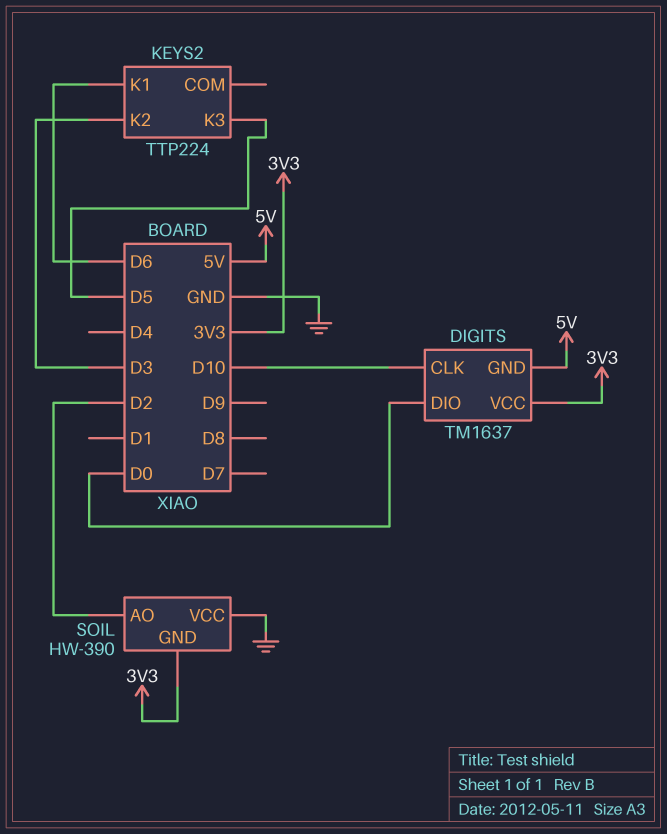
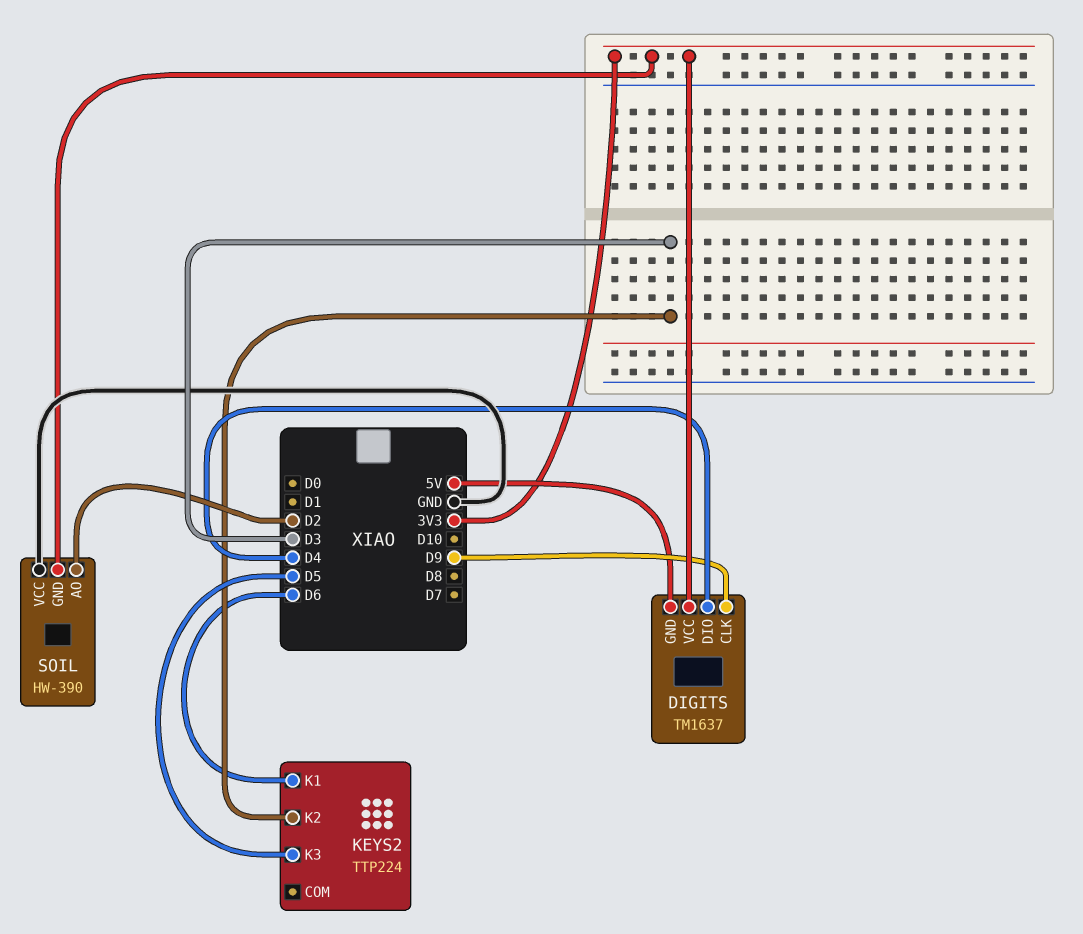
DIGITS pin CLK: D10 -> D9
DIGITS pin DIO: D0 -> D4

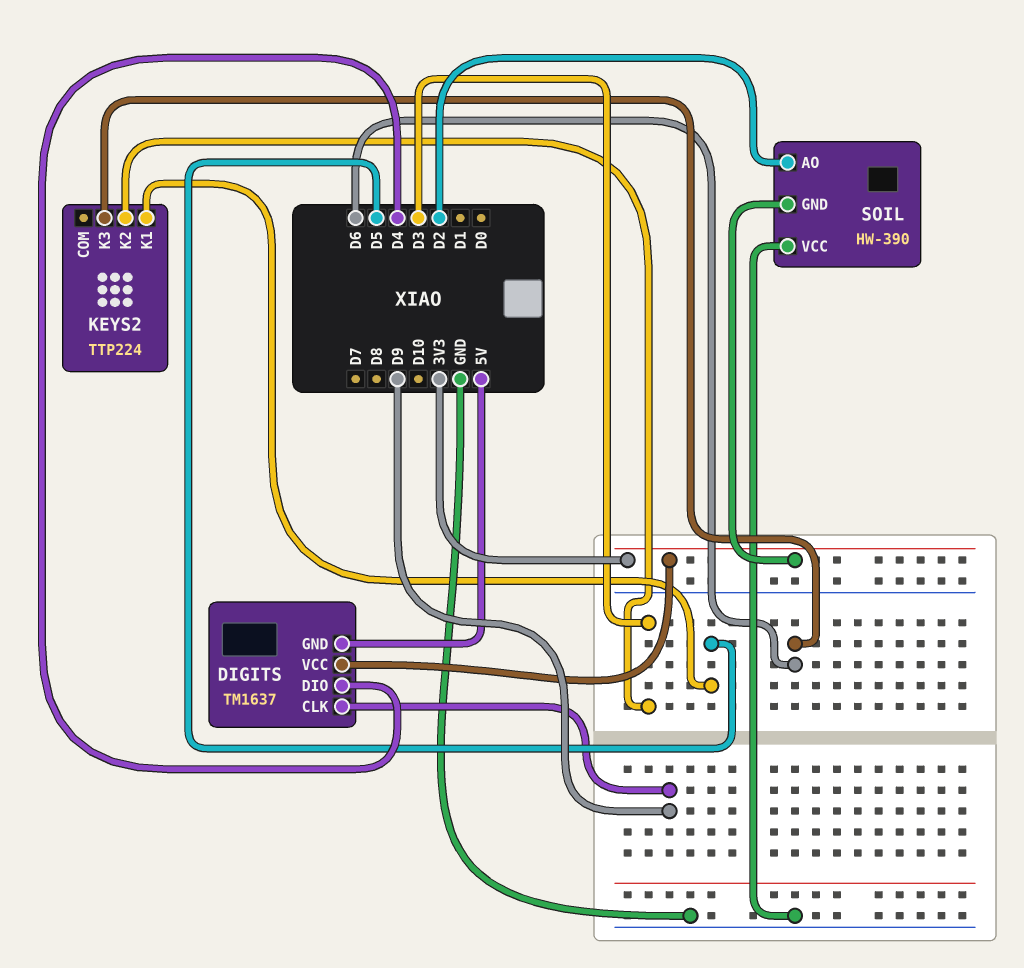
KEYS2 pin K1: D6 -> D5
KEYS2 pin K3: D5 -> D6

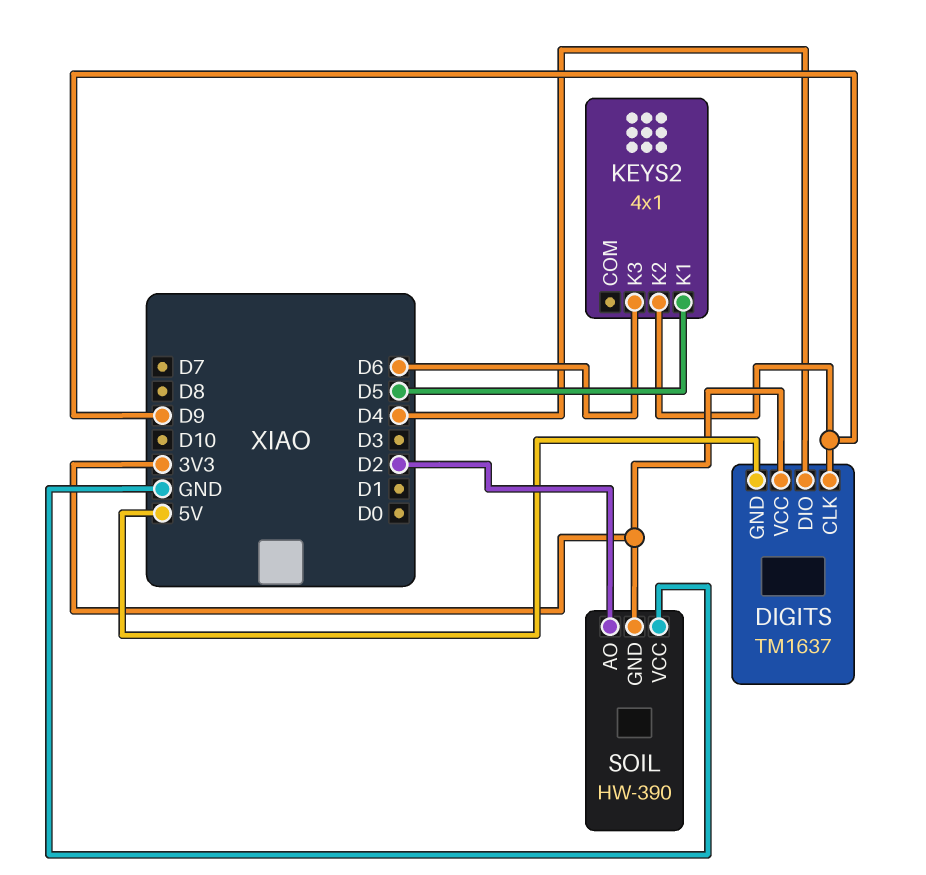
KEYS2: TTP224 -> 4x1
KEYS2 pin K2: D3 -> D9

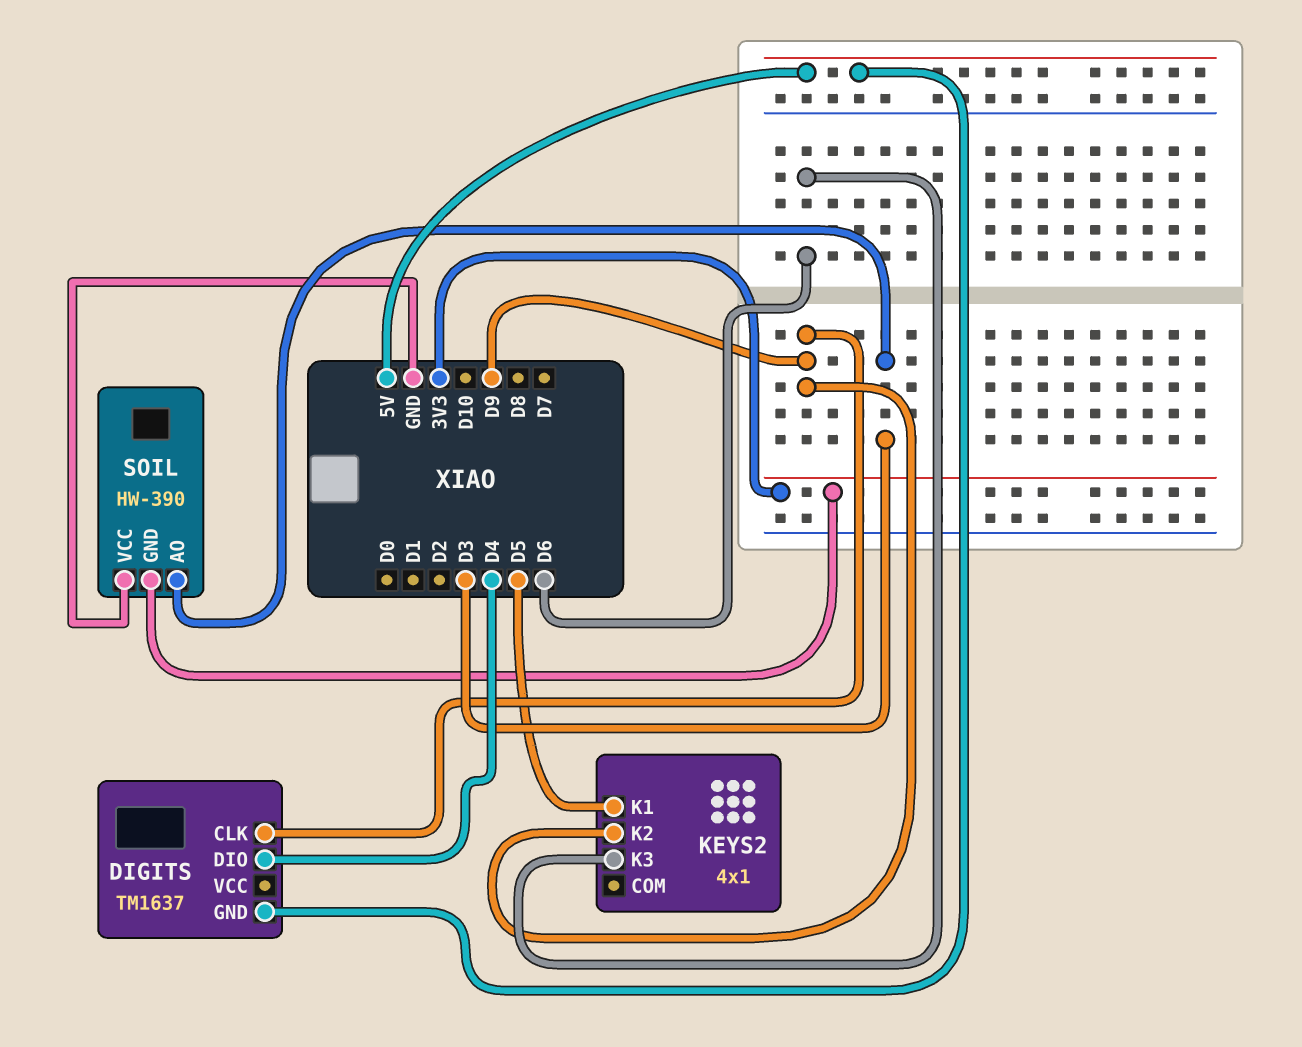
DIGITS pin VCC: 3V3 -> none
SOIL pin AO: D2 -> D3

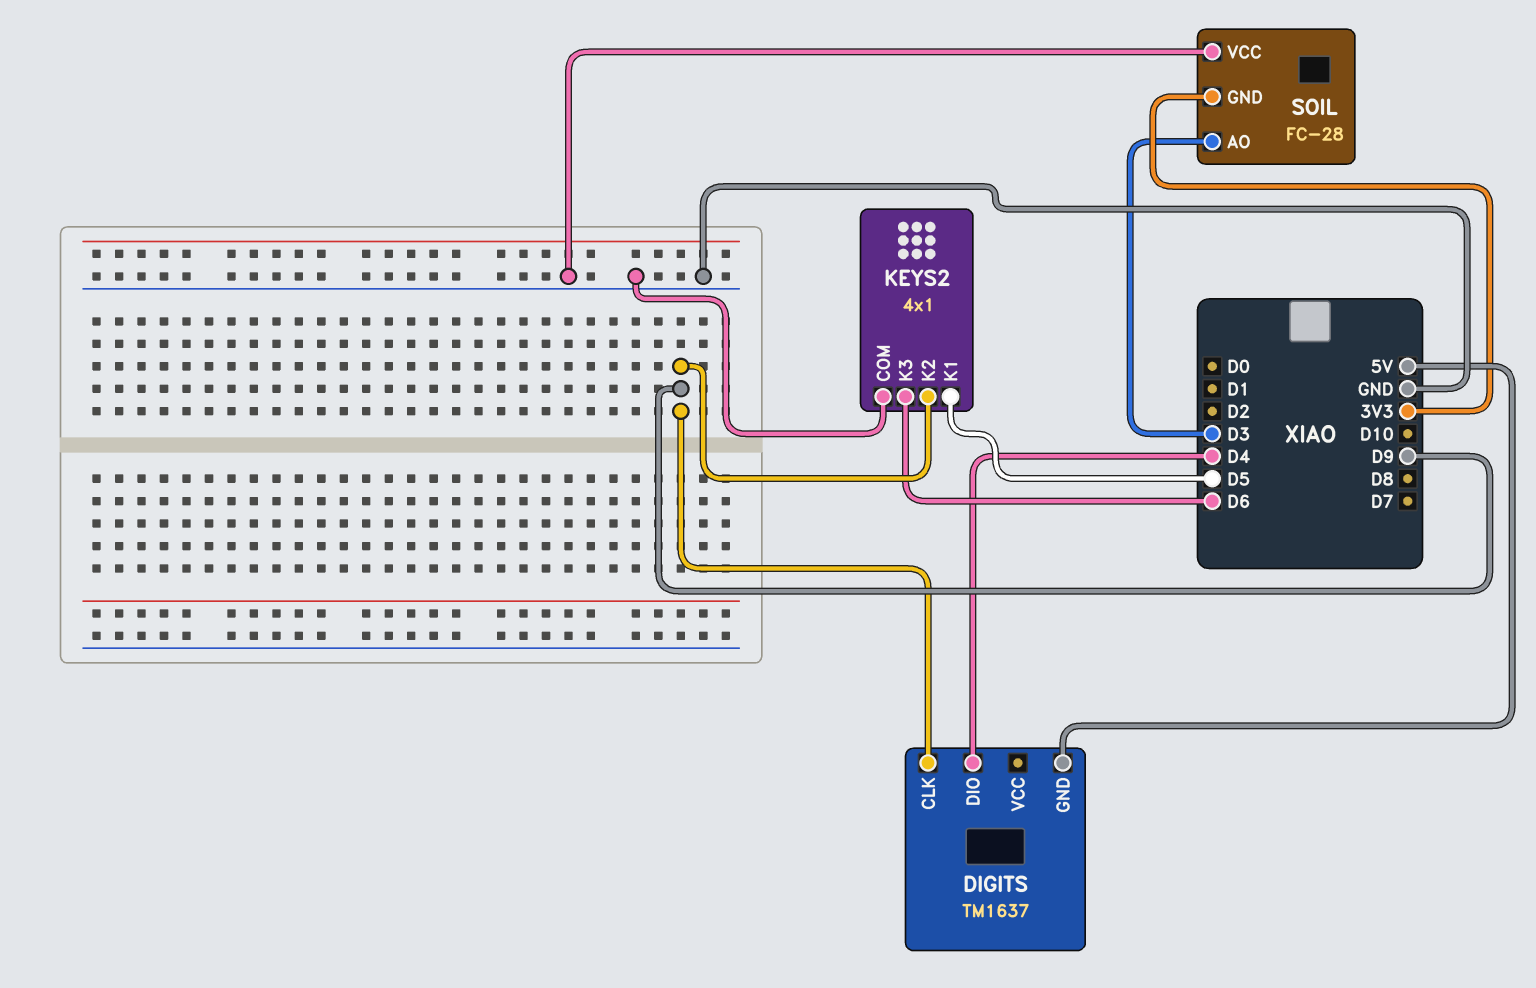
KEYS2 pin COM: none -> GND
SOIL: HW-390 -> FC-28

